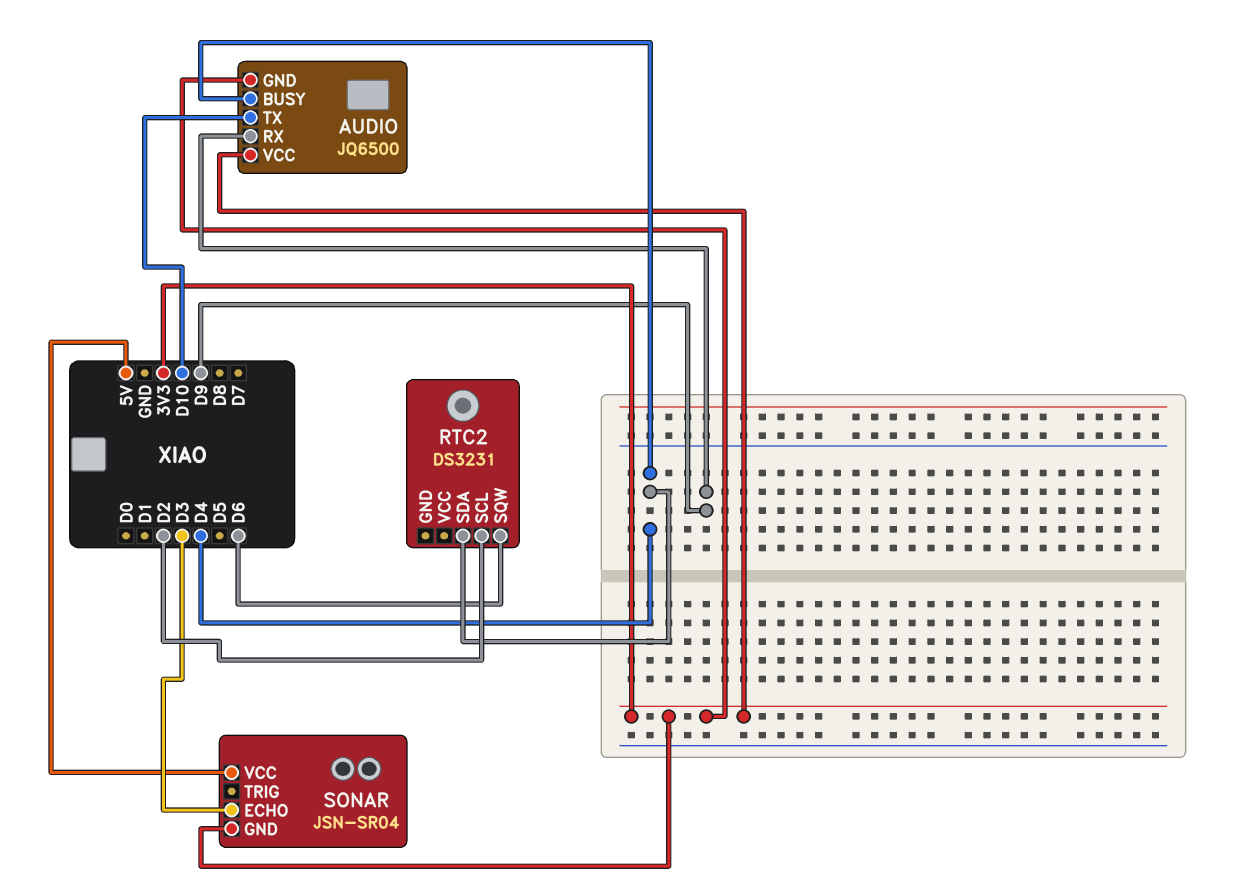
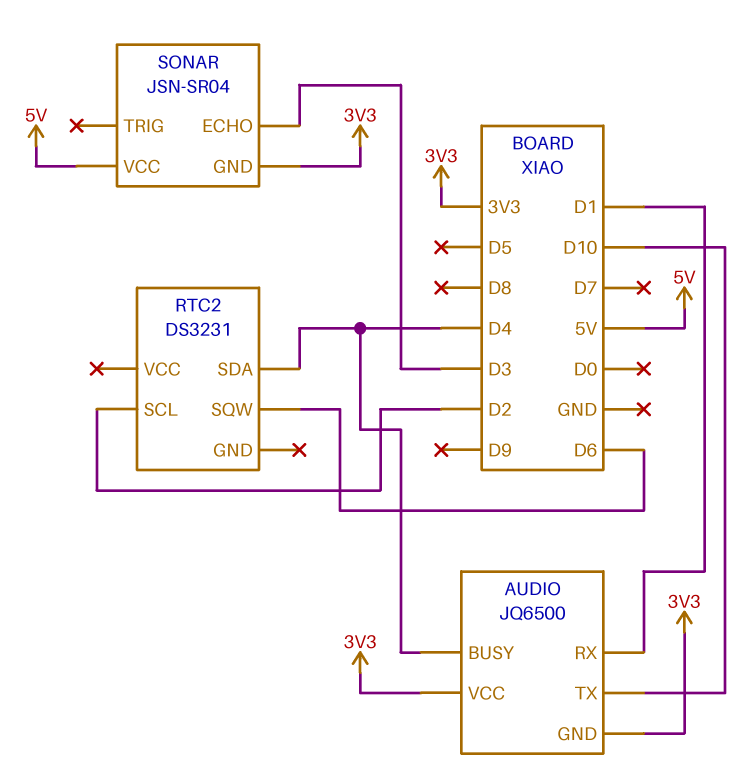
AUDIO pin RX: D9 -> D1

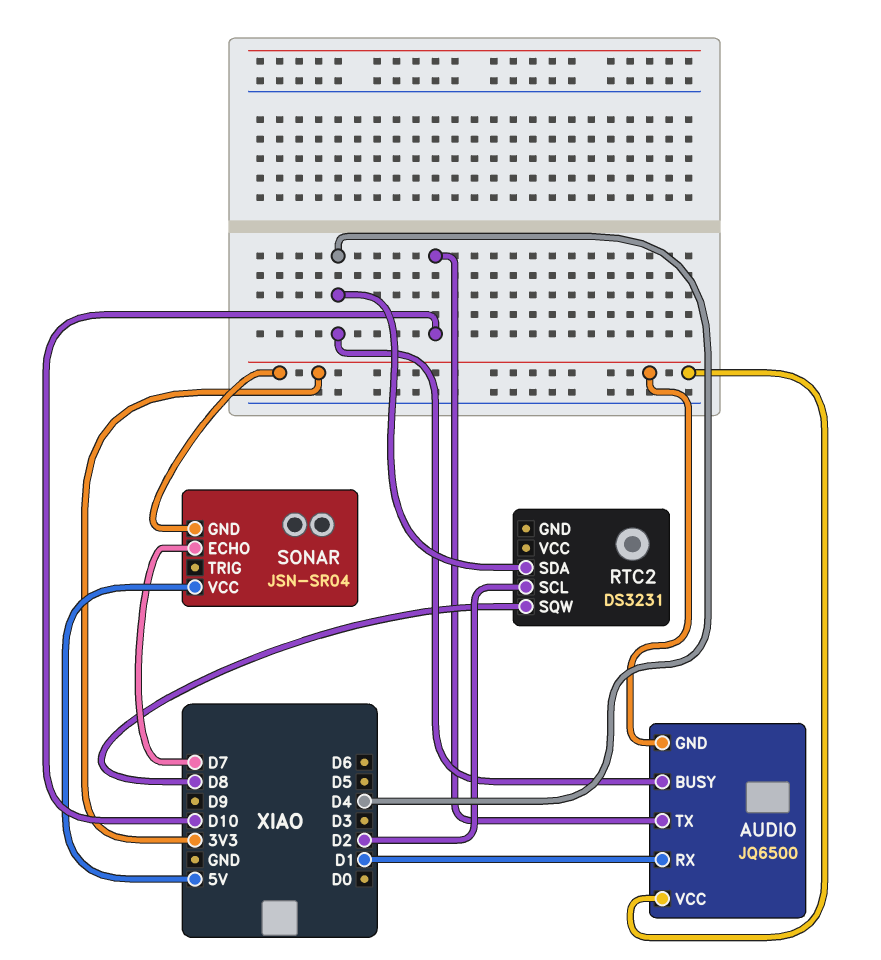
RTC2 pin SQW: D6 -> D8
SONAR pin ECHO: D3 -> D7

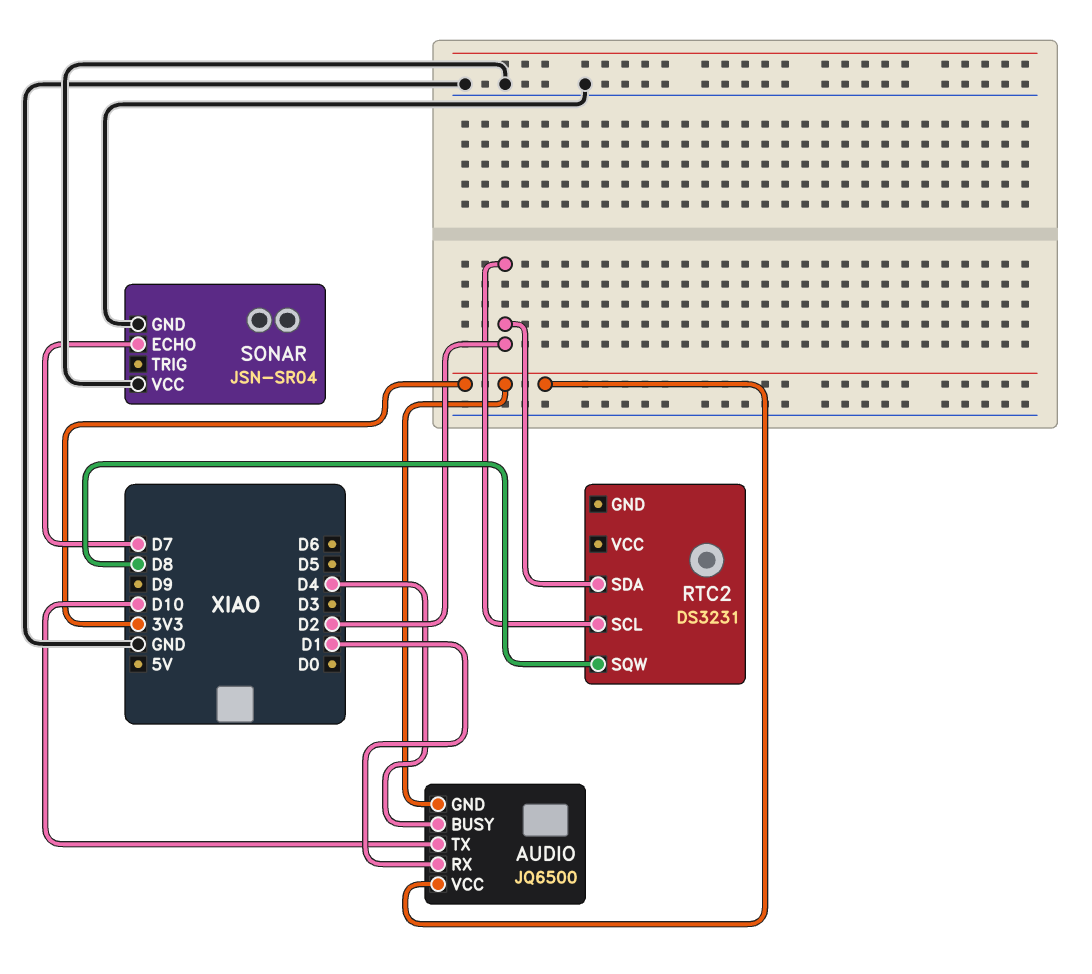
RTC2 pin SDA: D4 -> D2
SONAR pin GND: 3V3 -> GND
SONAR pin VCC: 5V -> GND

